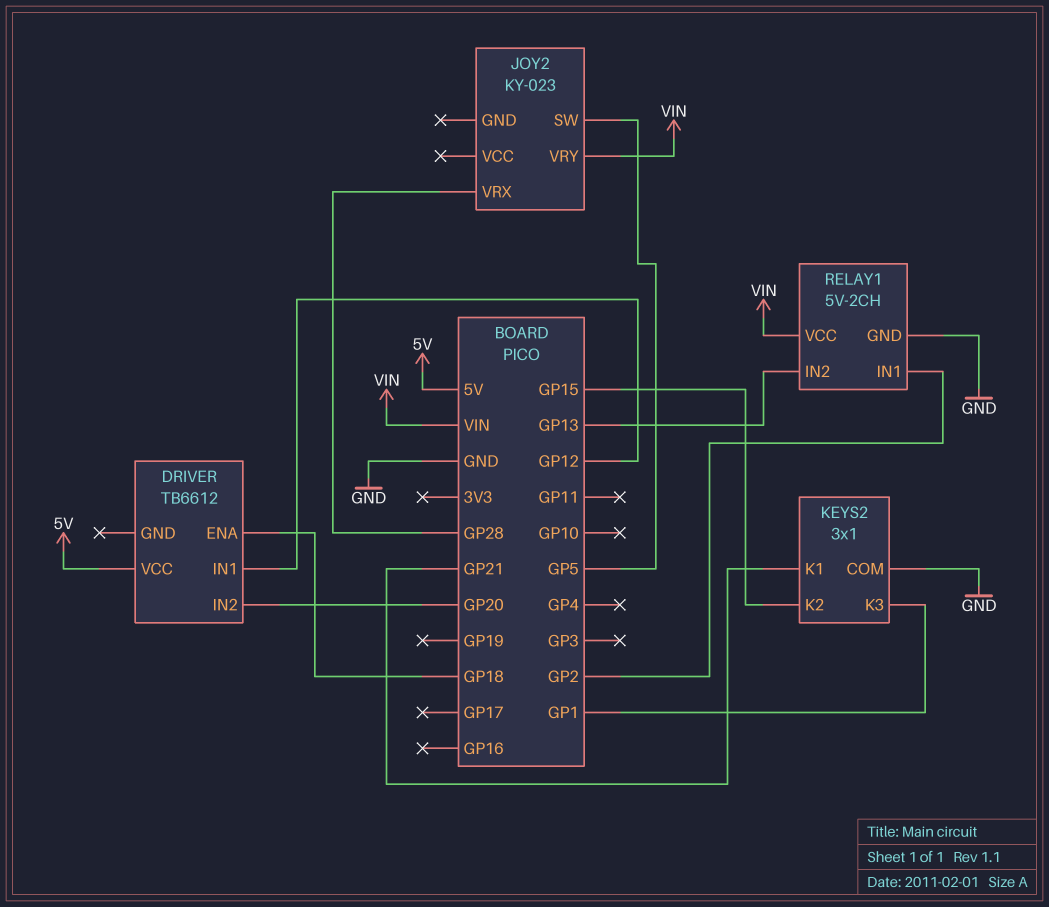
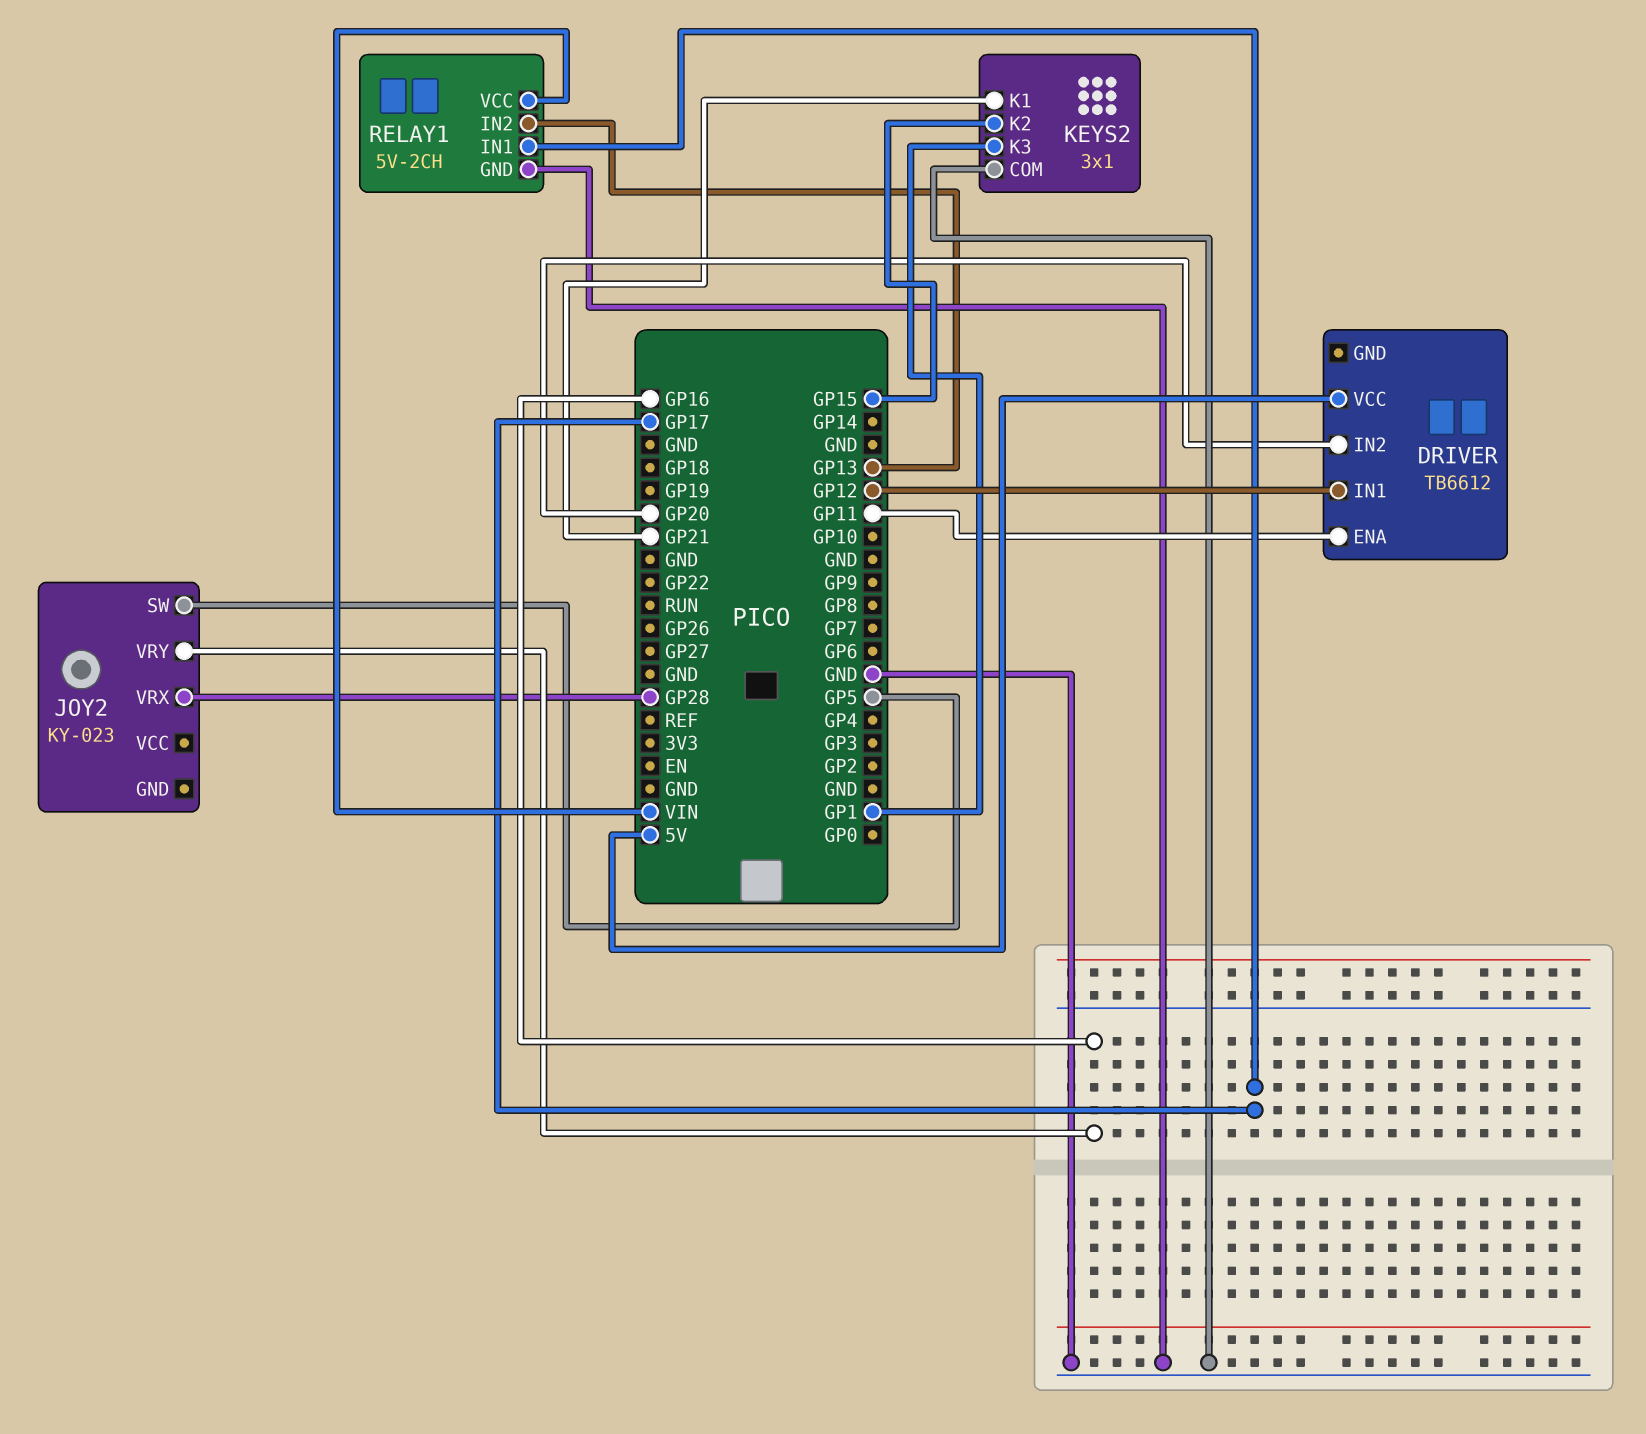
DRIVER pin ENA: GP18 -> GP11
JOY2 pin VRY: VIN -> GP16
RELAY1 pin IN1: GP2 -> GP17

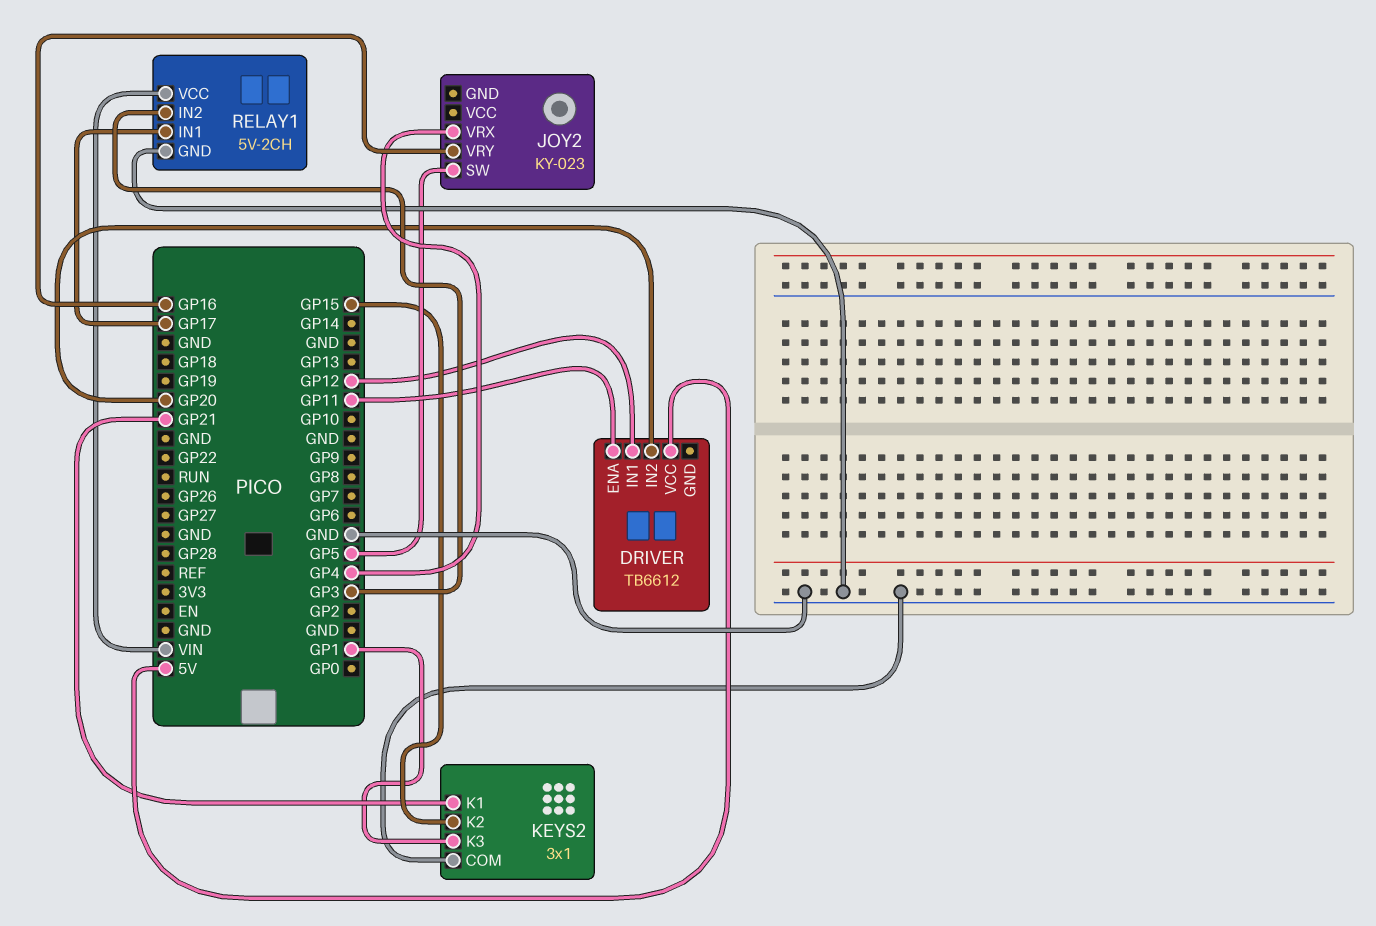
JOY2 pin VRX: GP28 -> GP4
RELAY1 pin IN2: GP13 -> GP3

